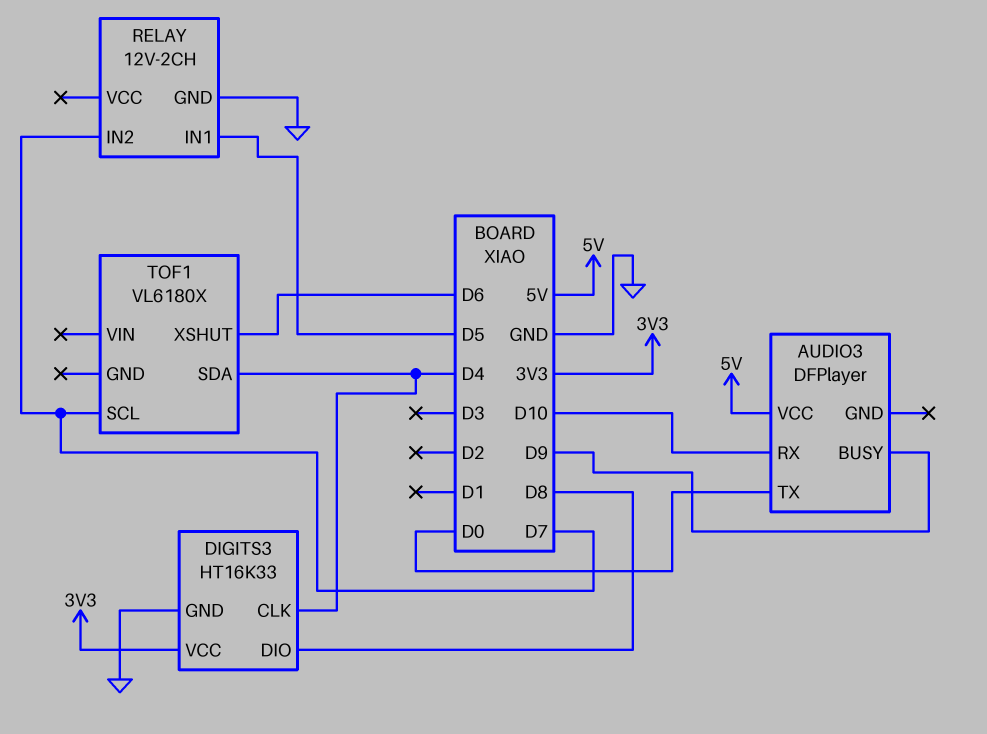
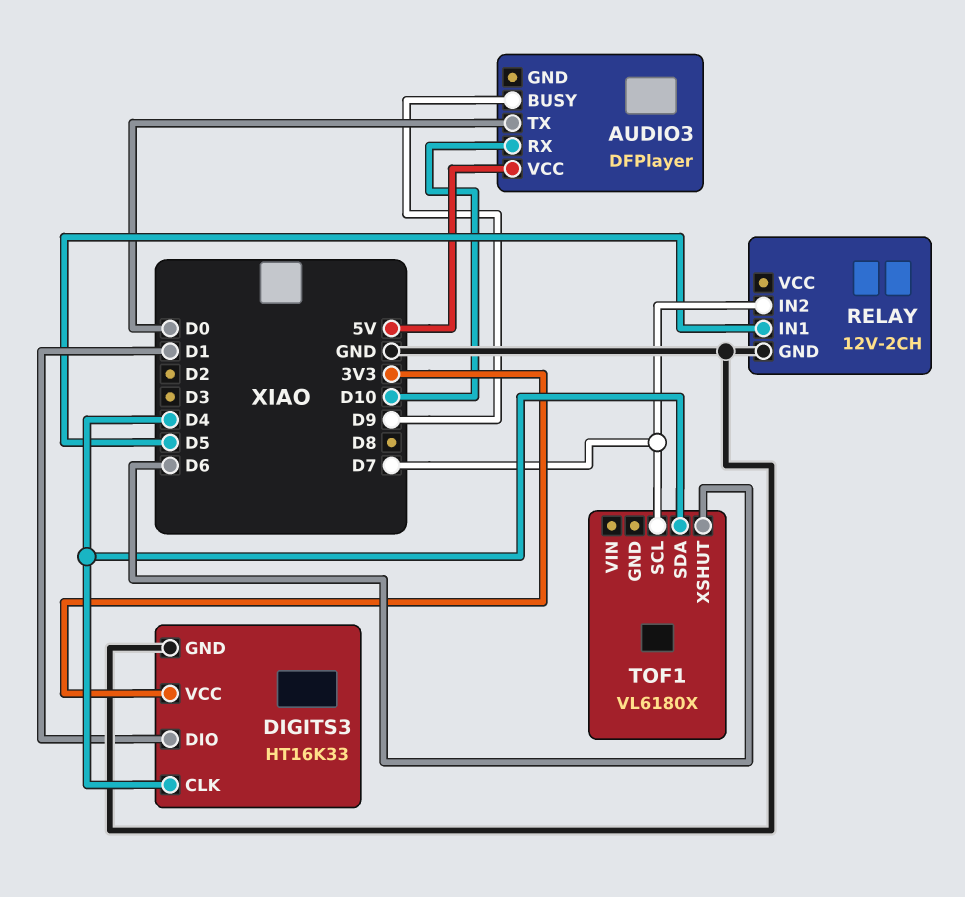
DIGITS3 pin DIO: D8 -> D1

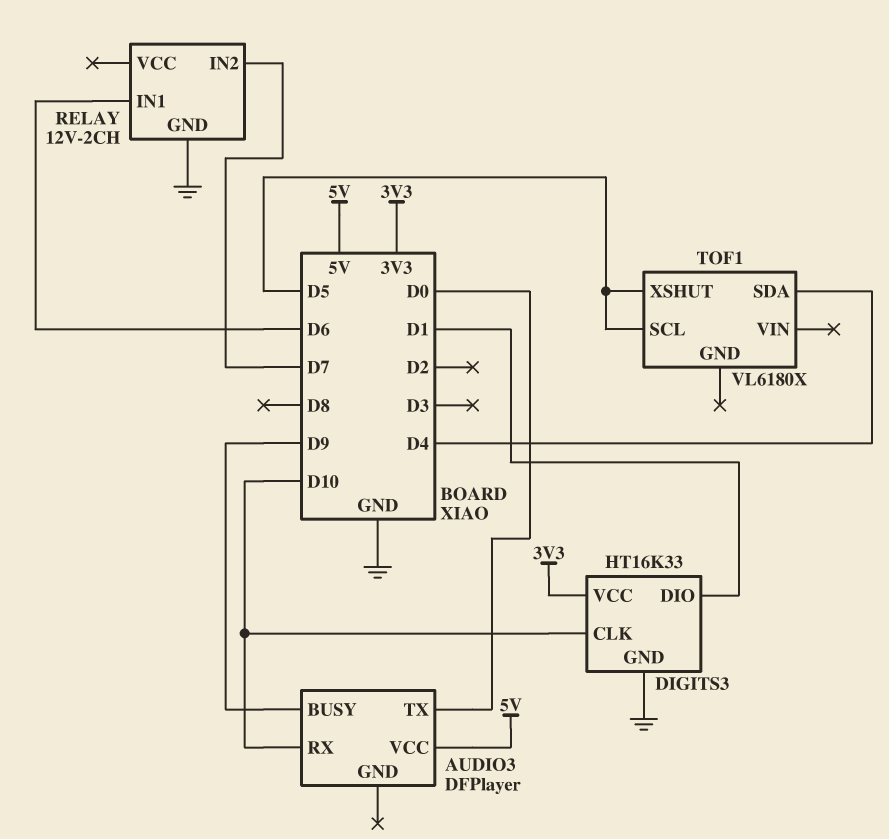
DIGITS3 pin CLK: D4 -> D10
RELAY pin IN1: D5 -> D6
TOF1 pin SCL: D7 -> D5
TOF1 pin XSHUT: D6 -> D5

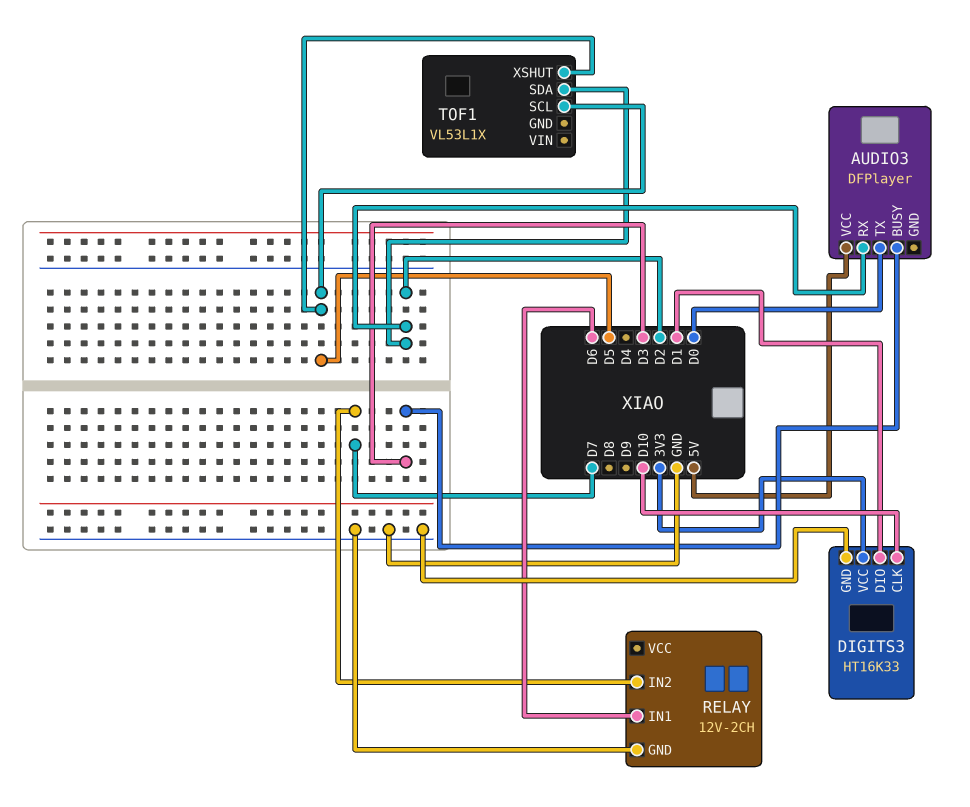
AUDIO3 pin BUSY: D9 -> D3
AUDIO3 pin RX: D10 -> D2
TOF1: VL6180X -> VL53L1X
TOF1 pin SDA: D4 -> D2

